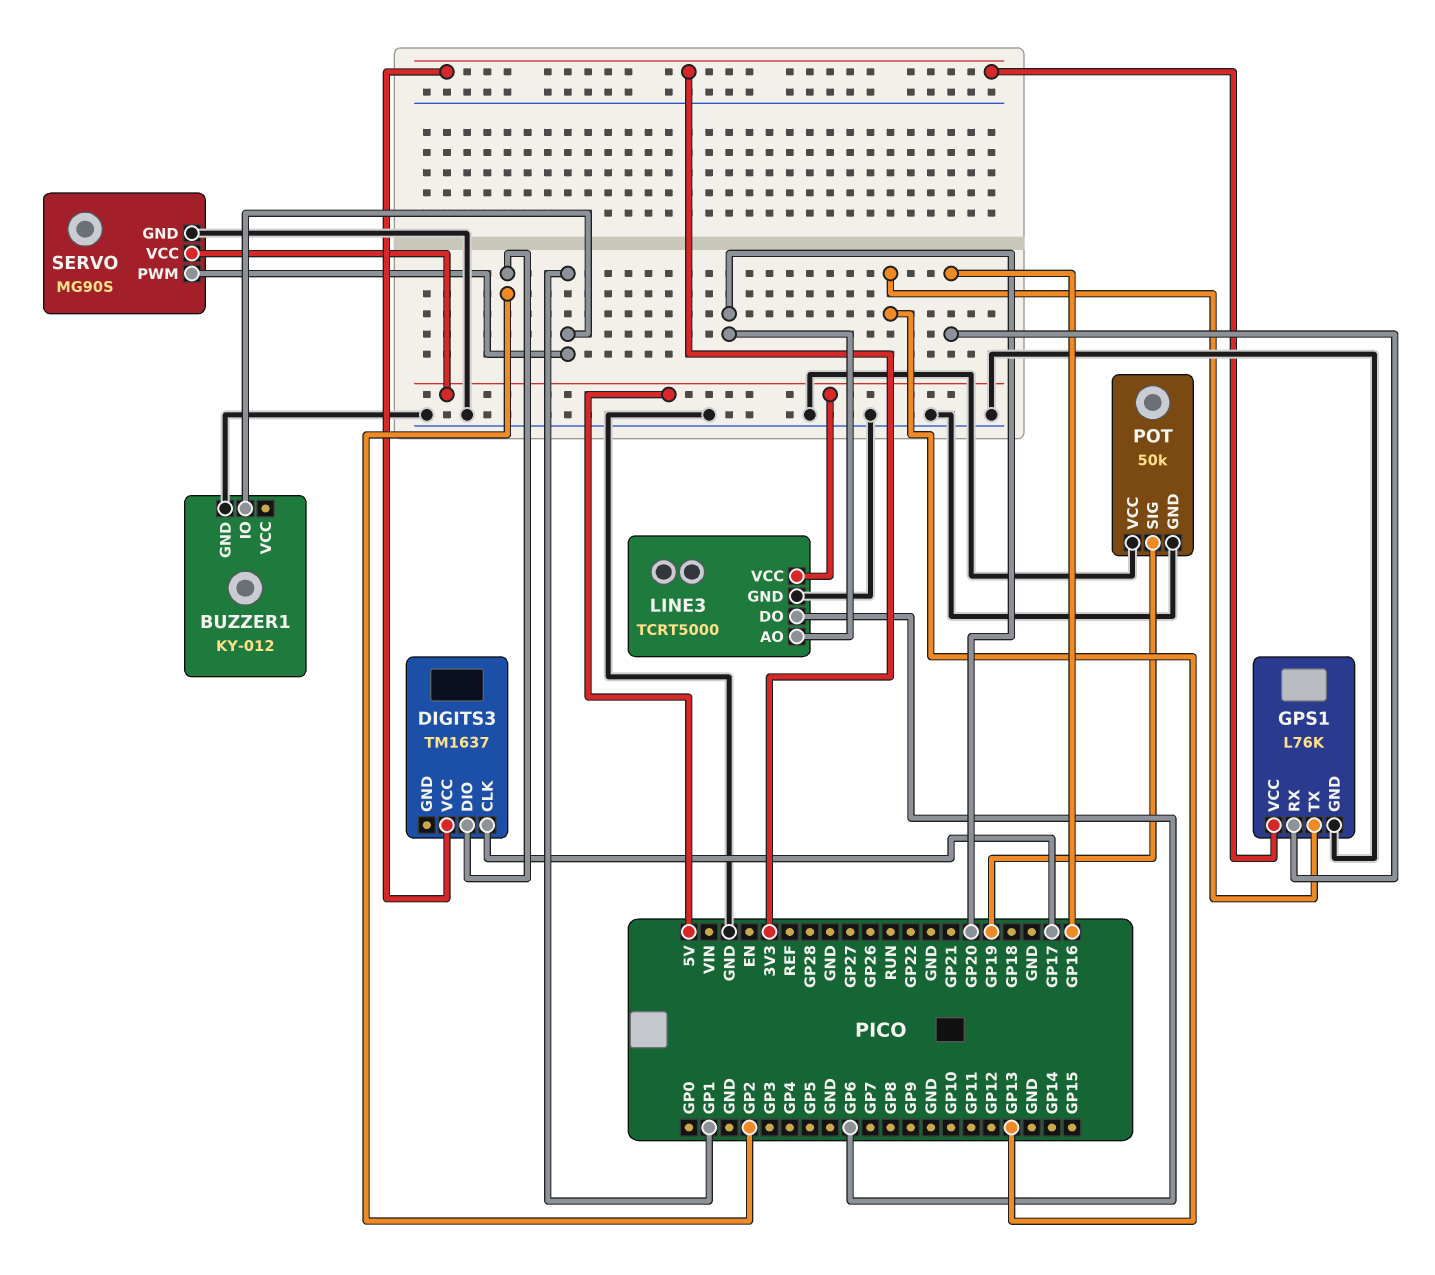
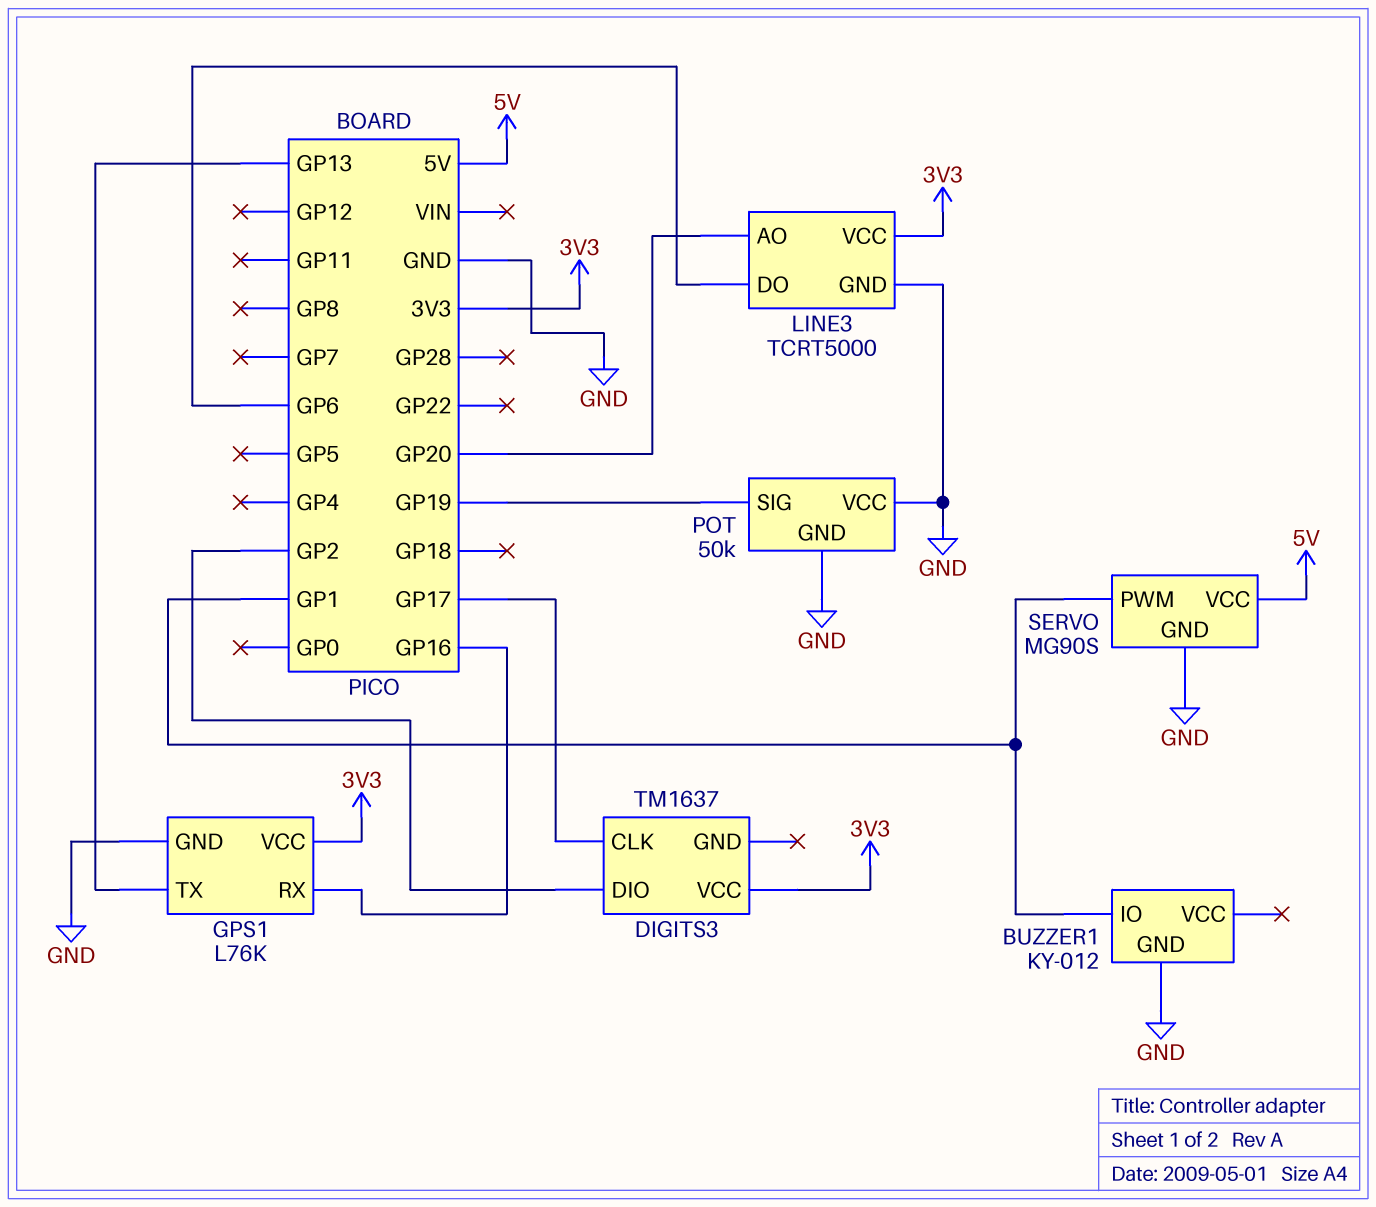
LINE3 pin VCC: 5V -> 3V3

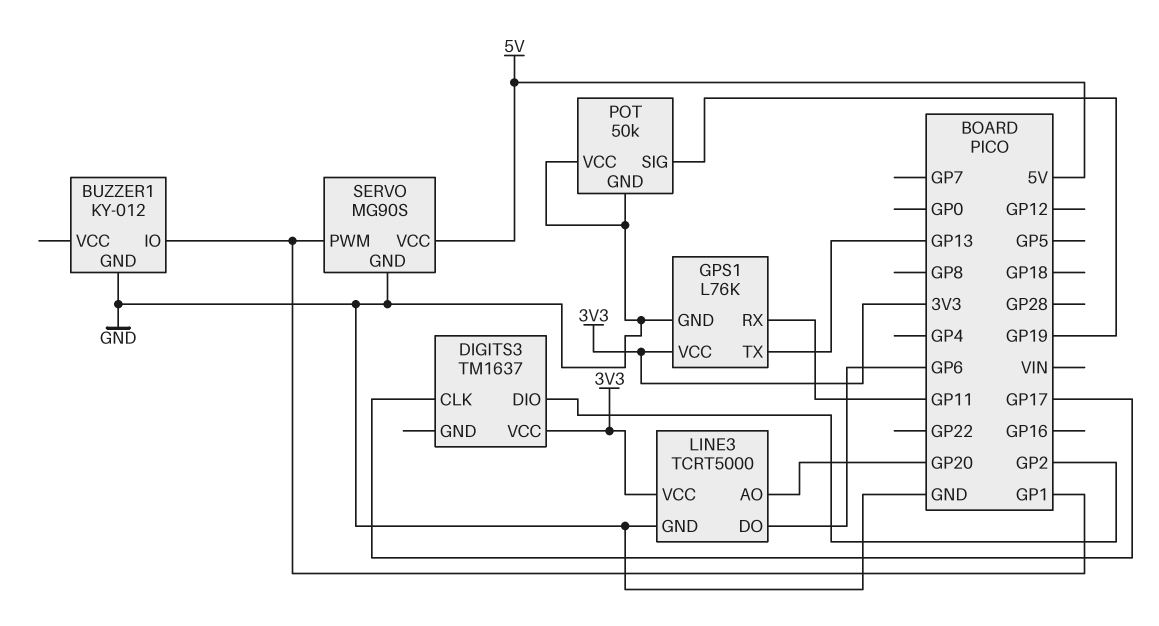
GPS1 pin RX: GP16 -> GP11

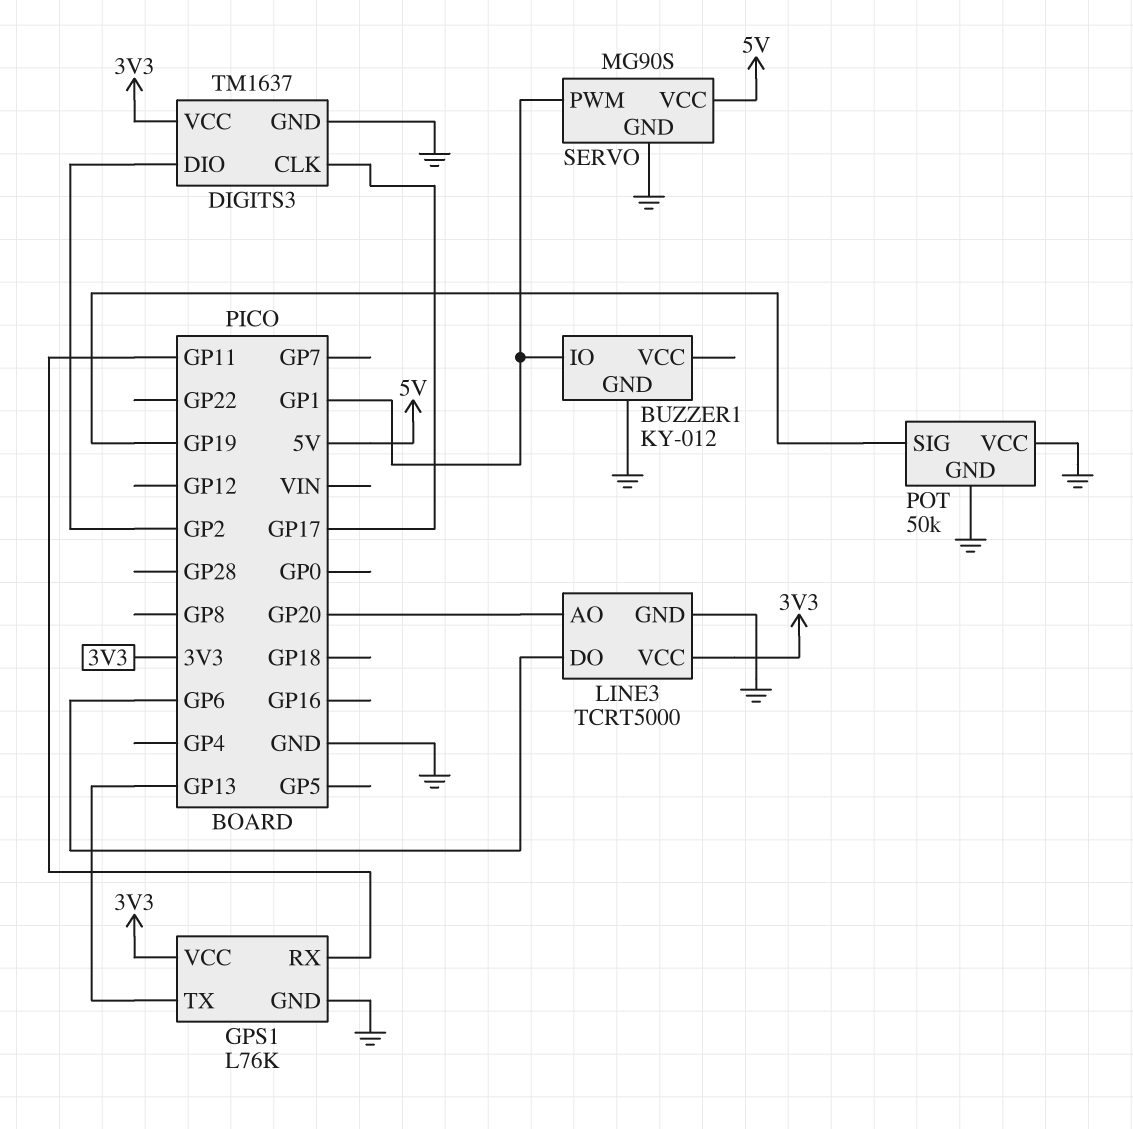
DIGITS3 pin GND: none -> GND

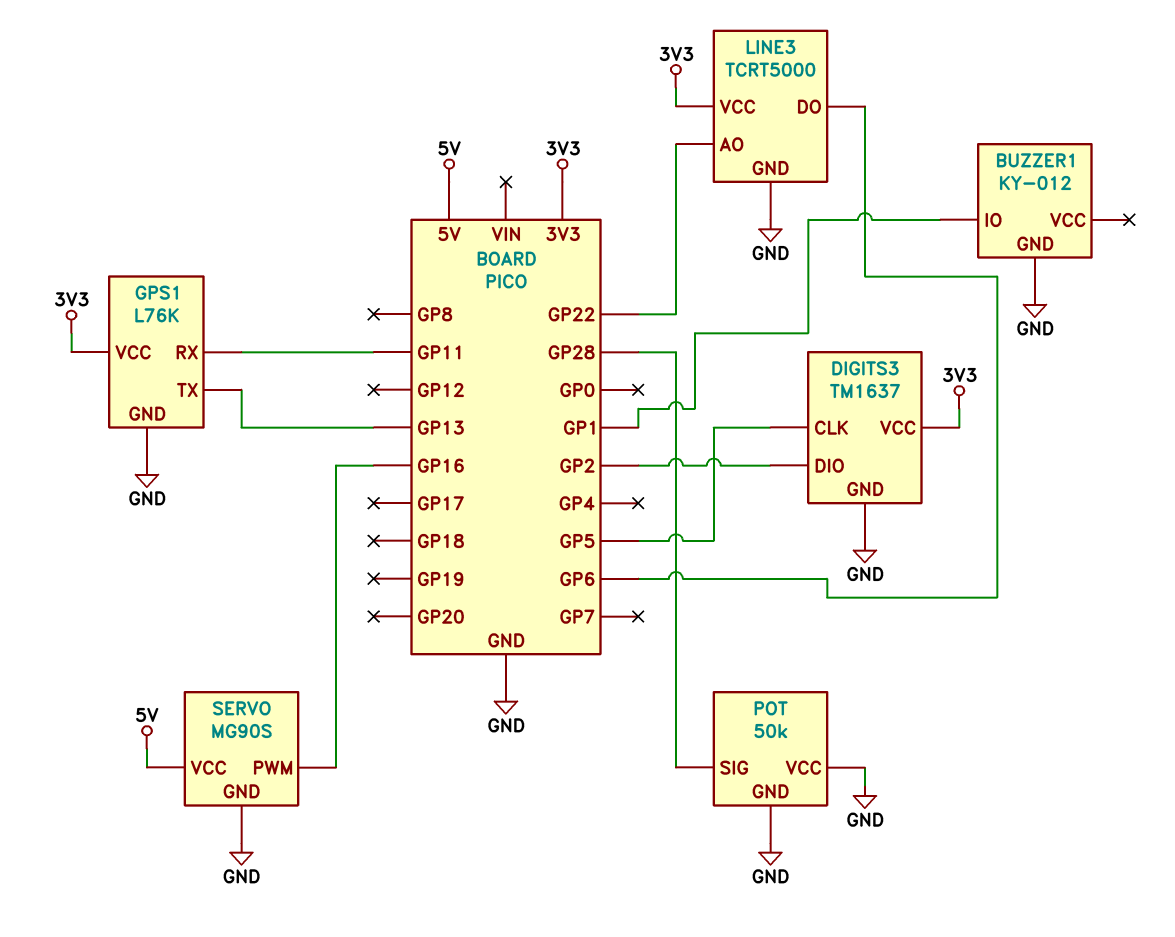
DIGITS3 pin CLK: GP17 -> GP5
LINE3 pin AO: GP20 -> GP22
POT pin SIG: GP19 -> GP28
SERVO pin PWM: GP1 -> GP16

